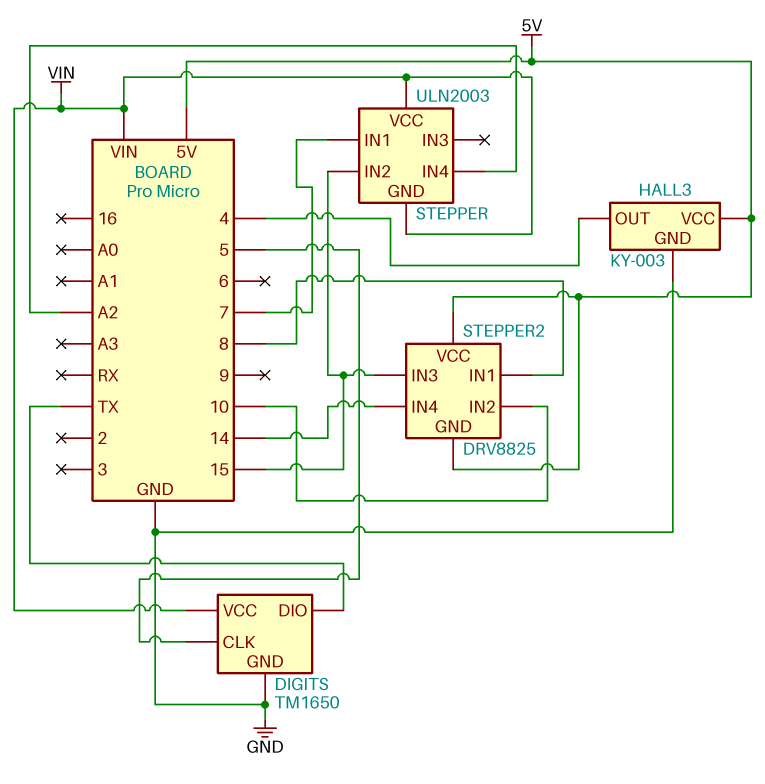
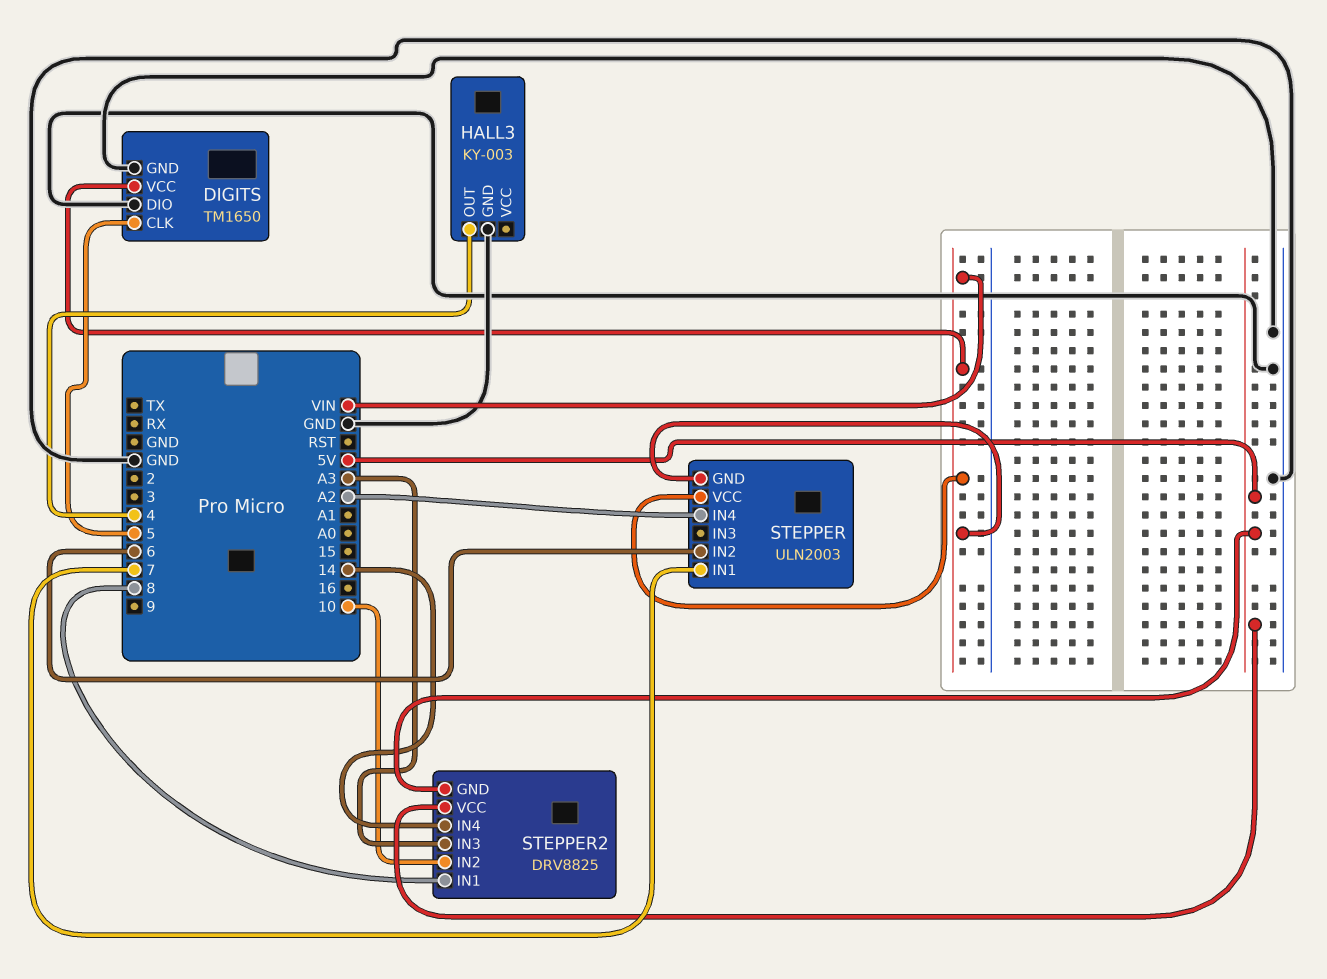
DIGITS pin DIO: TX -> GND
HALL3 pin VCC: 5V -> none
STEPPER pin IN2: 15 -> 6
STEPPER2 pin IN3: 15 -> A3

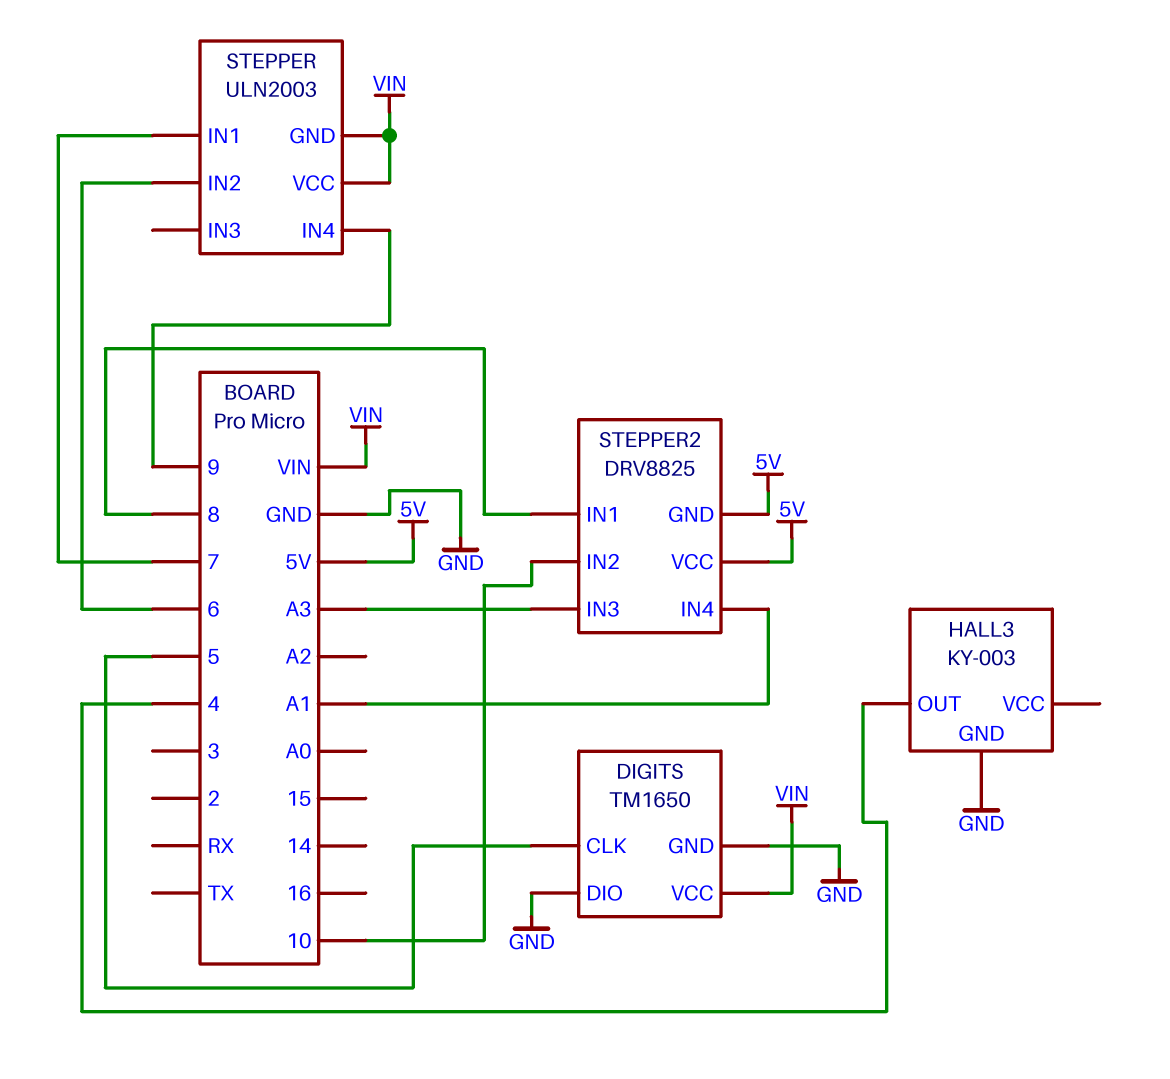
STEPPER pin IN4: A2 -> 9
STEPPER2 pin IN4: 14 -> A1

